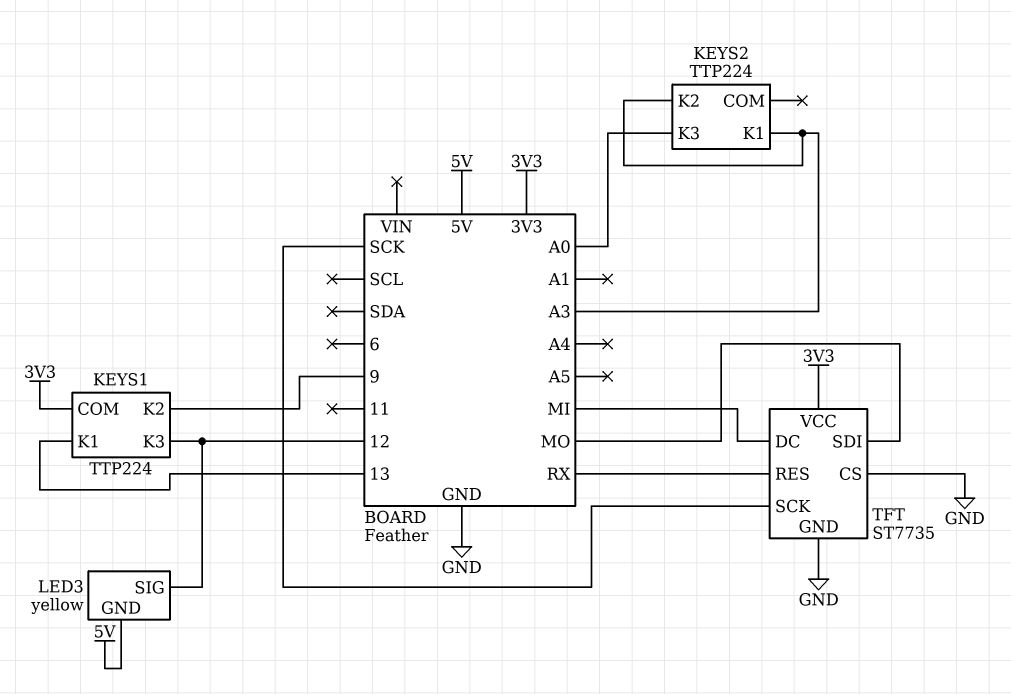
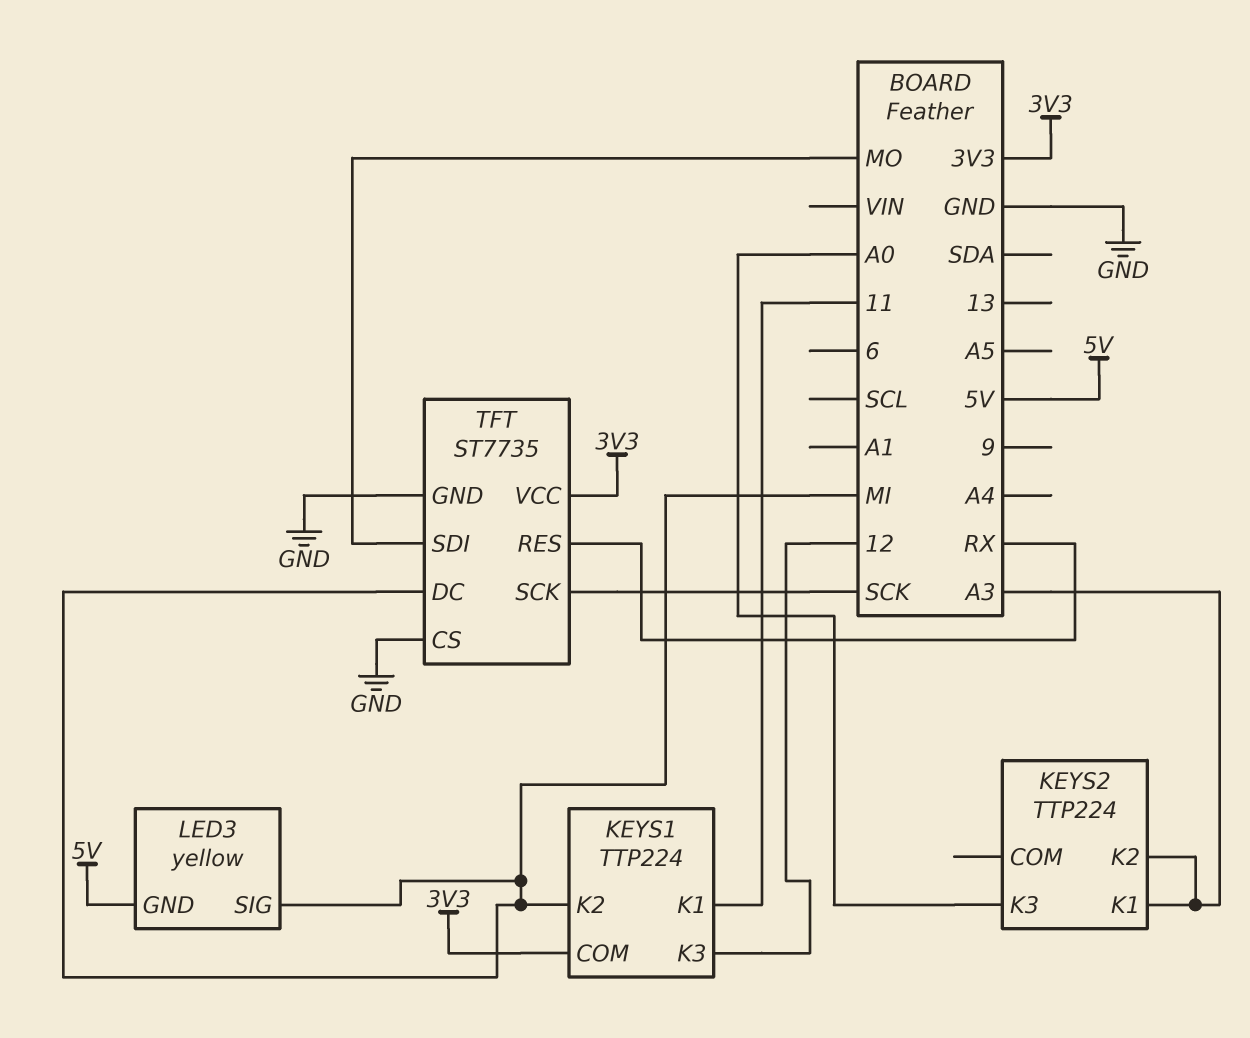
KEYS1 pin K1: 13 -> 11
KEYS1 pin K2: 9 -> MI
LED3 pin SIG: 12 -> MI

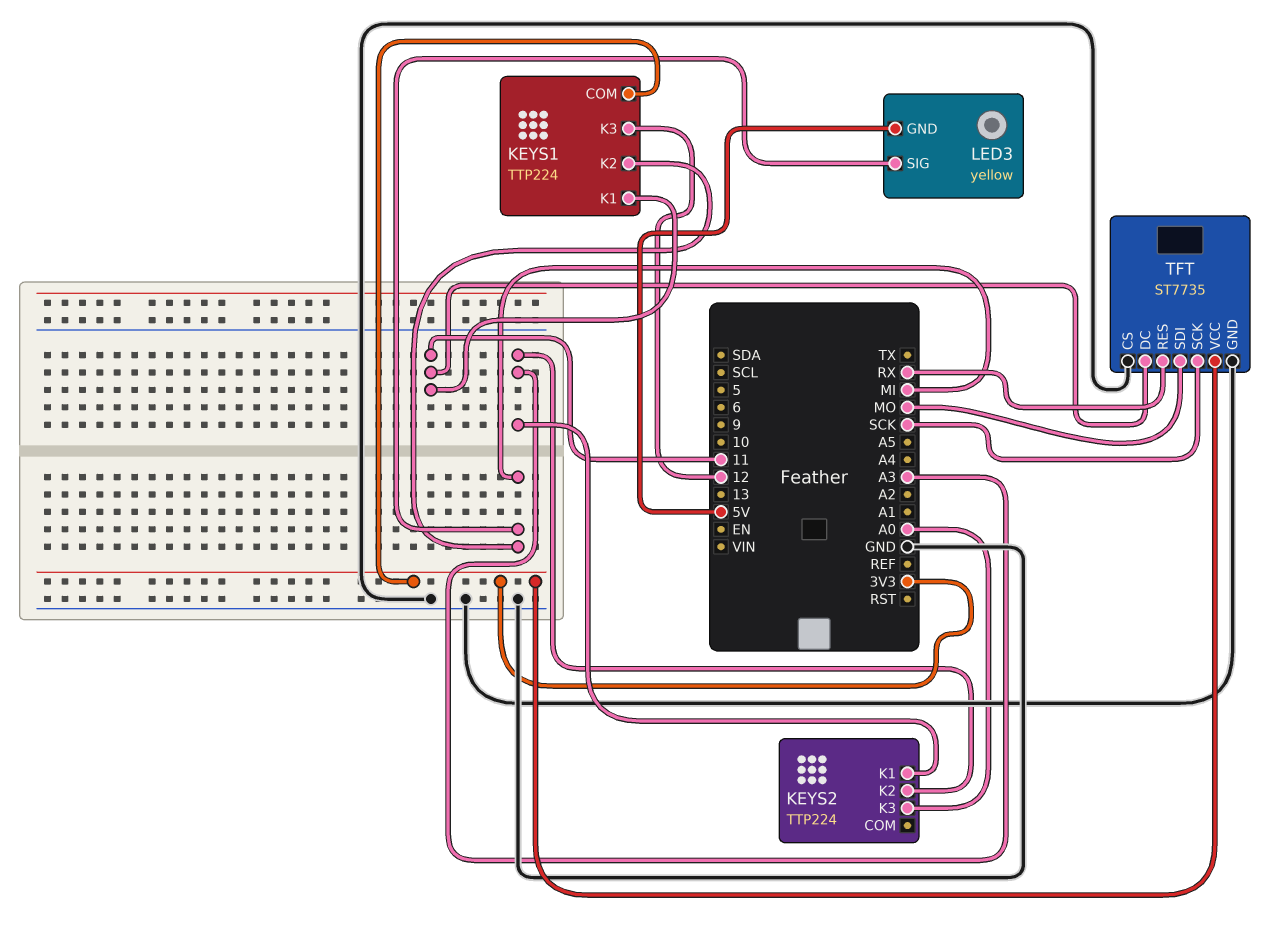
TFT pin DC: MI -> 11

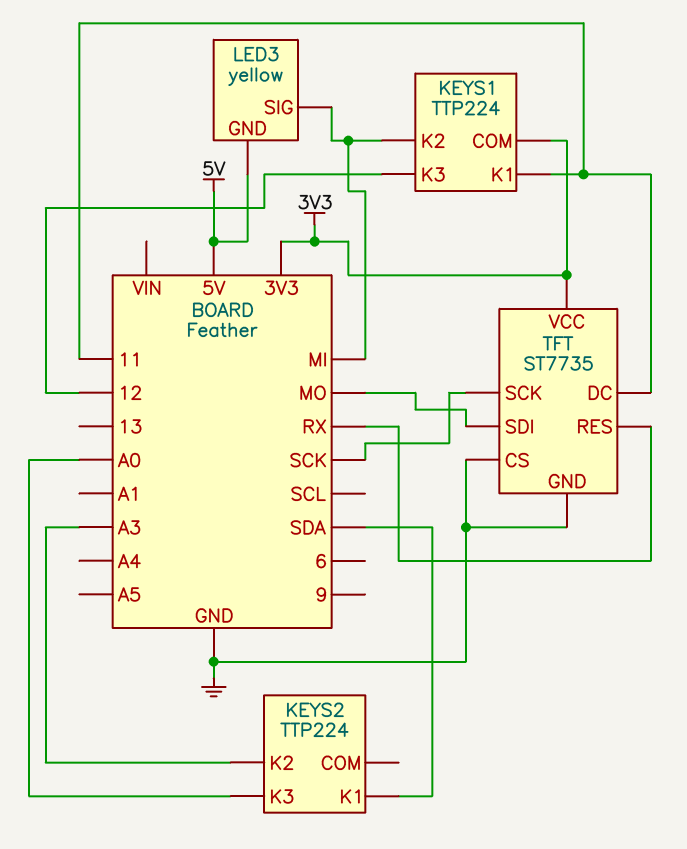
KEYS2 pin K1: A3 -> SDA

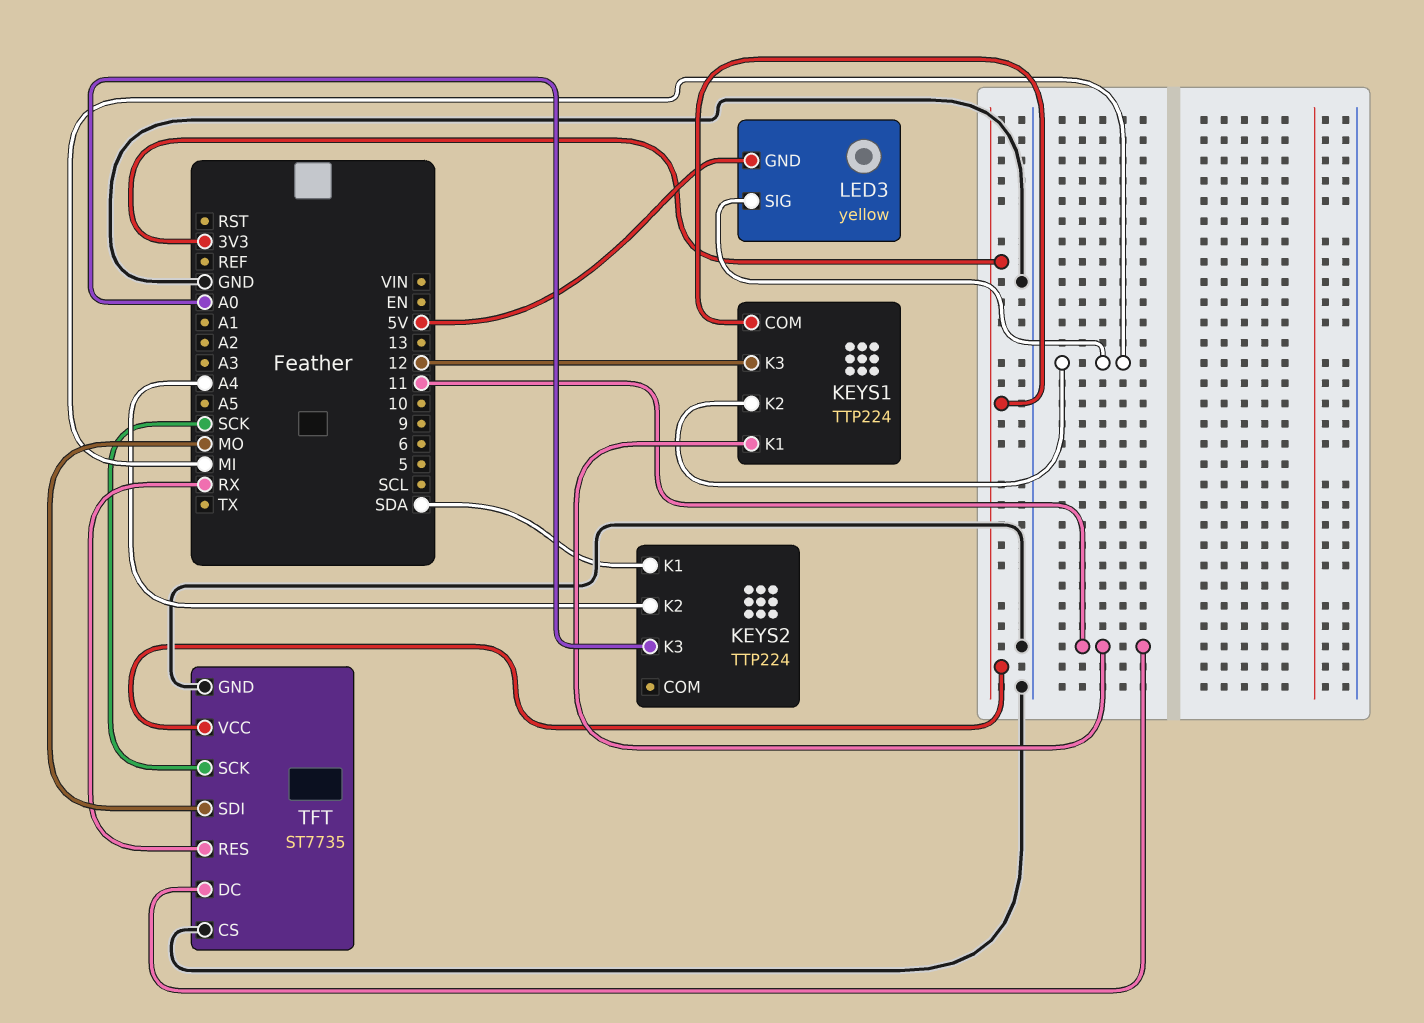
KEYS2 pin K2: A3 -> A4

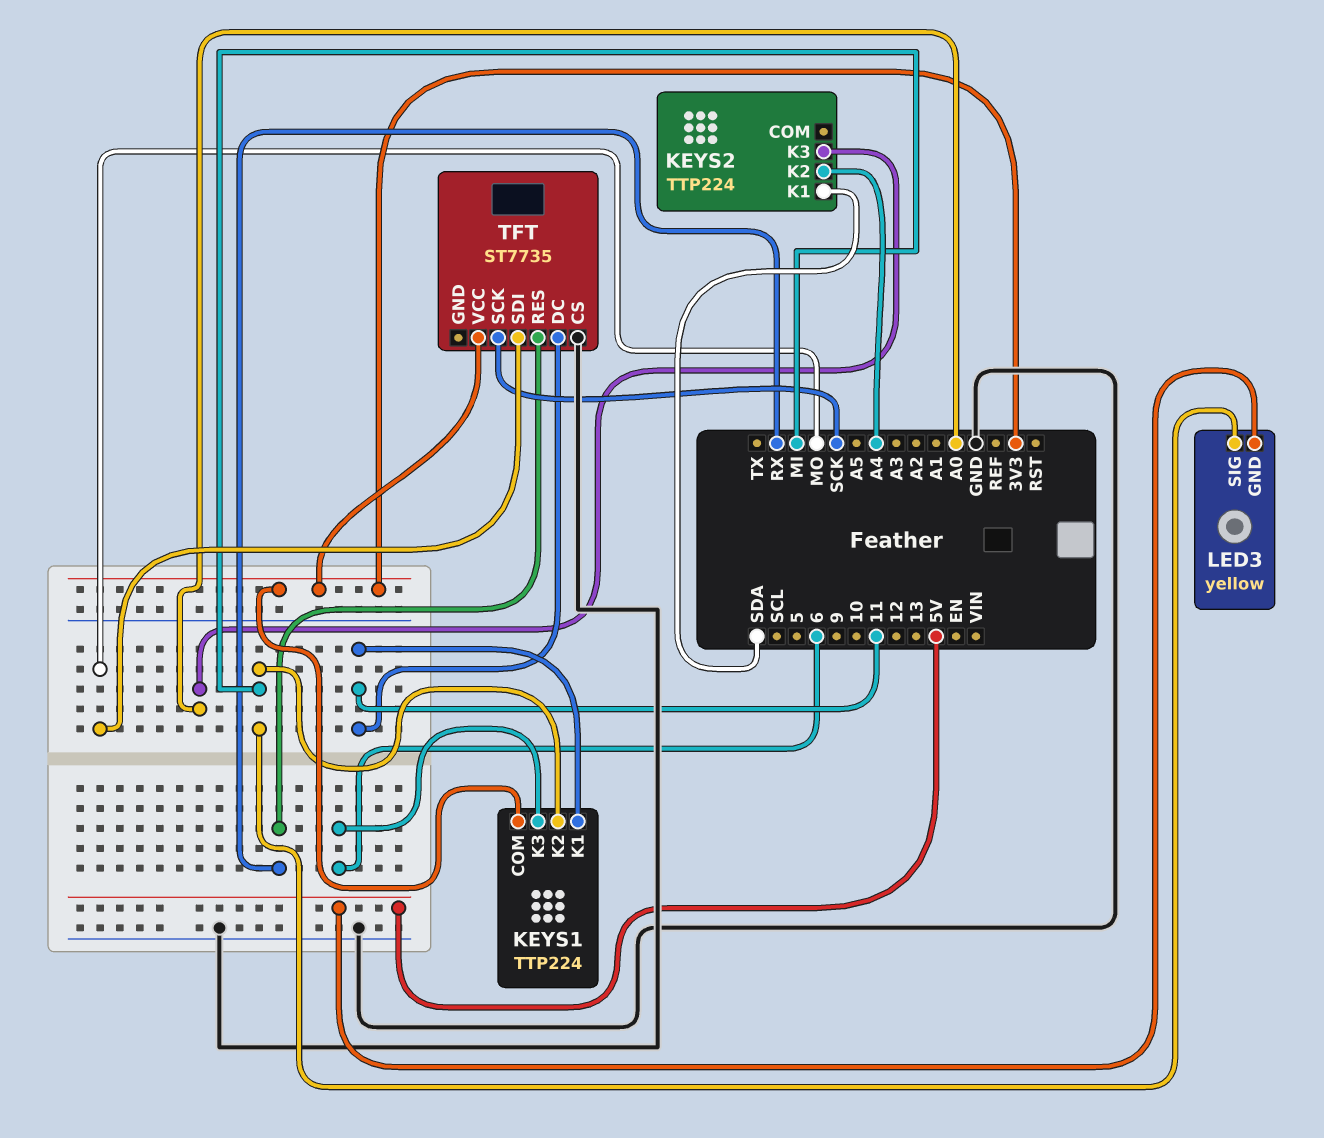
KEYS1 pin K3: 12 -> 6
TFT pin GND: GND -> none

